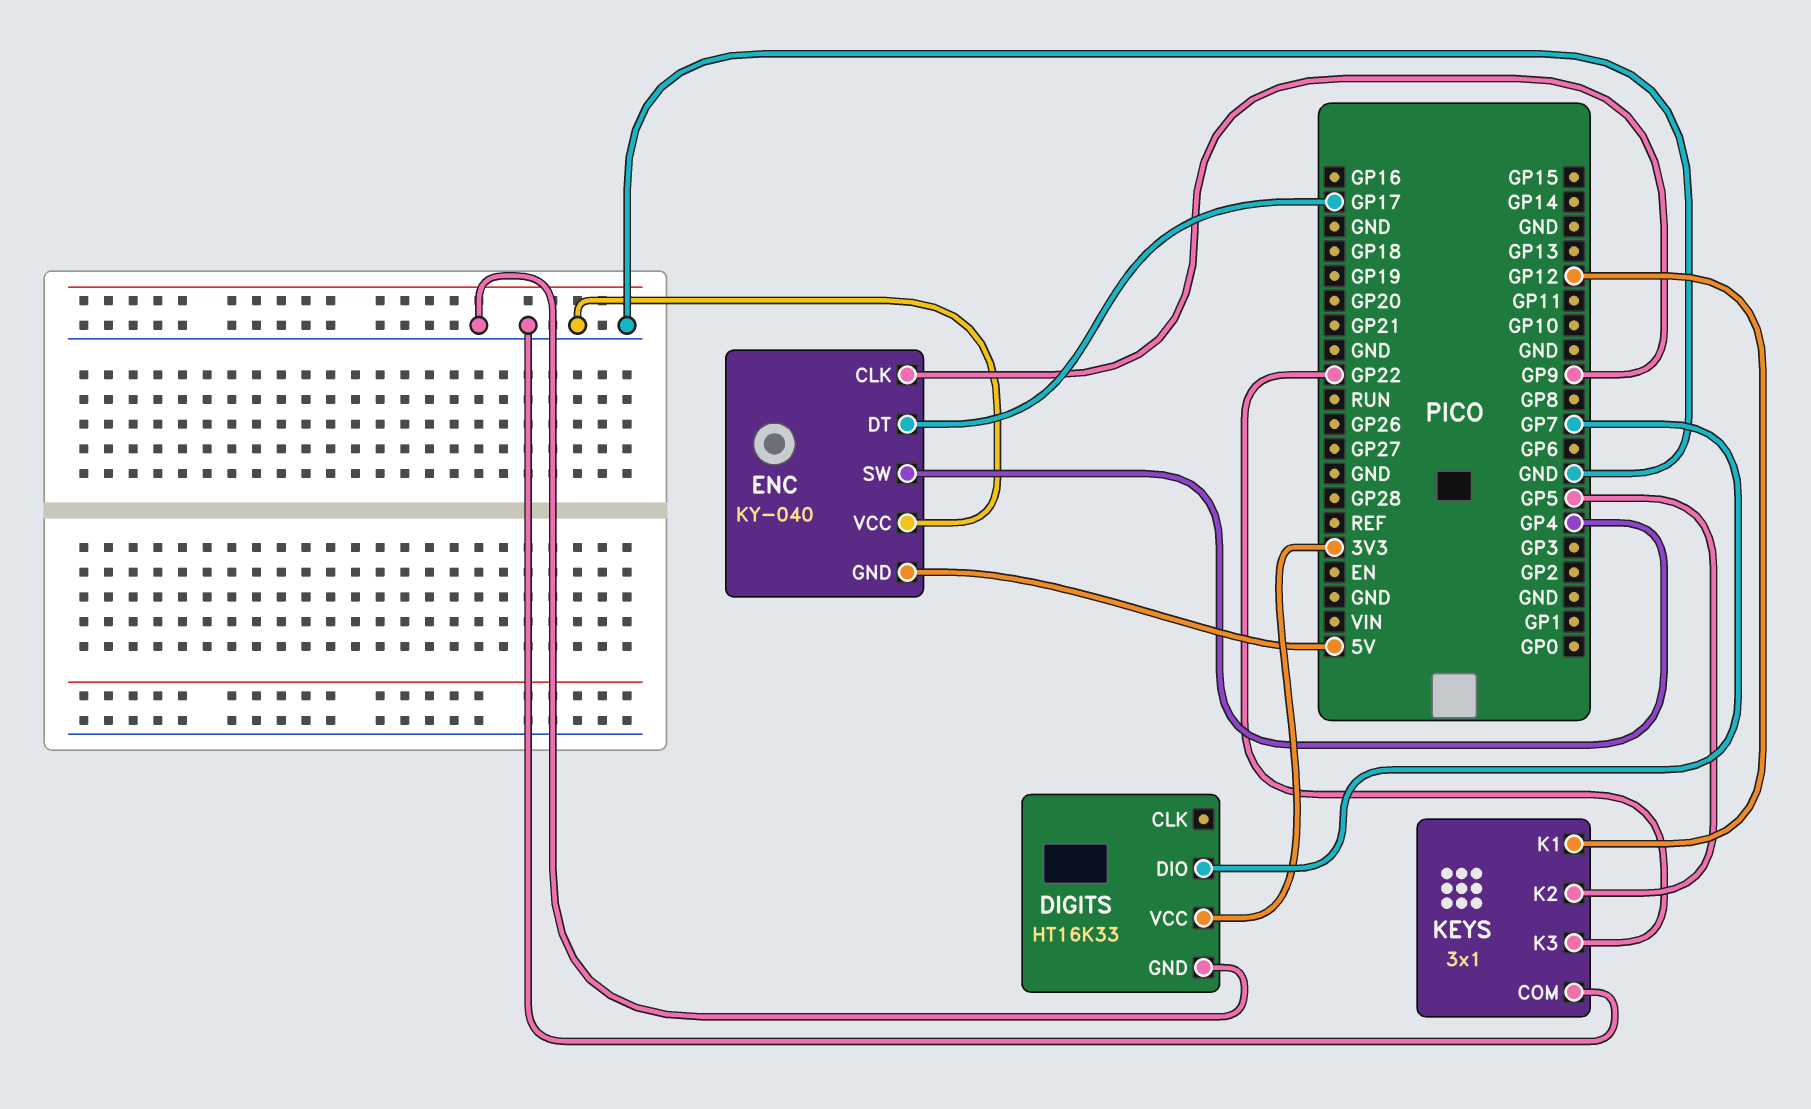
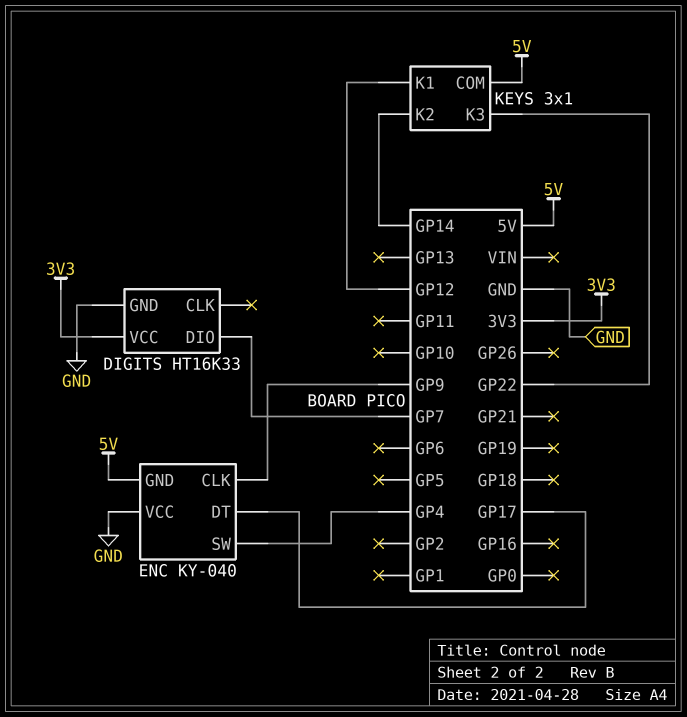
KEYS pin COM: GND -> 5V
KEYS pin K2: GP5 -> GP14

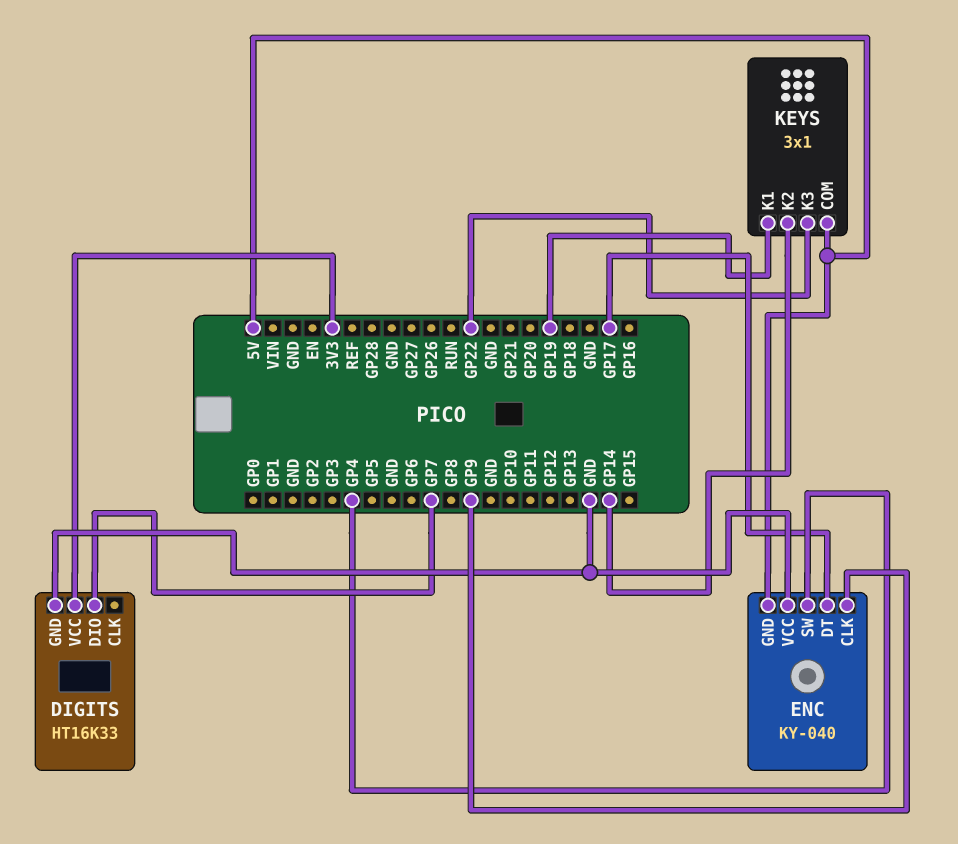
KEYS pin K1: GP12 -> GP19

